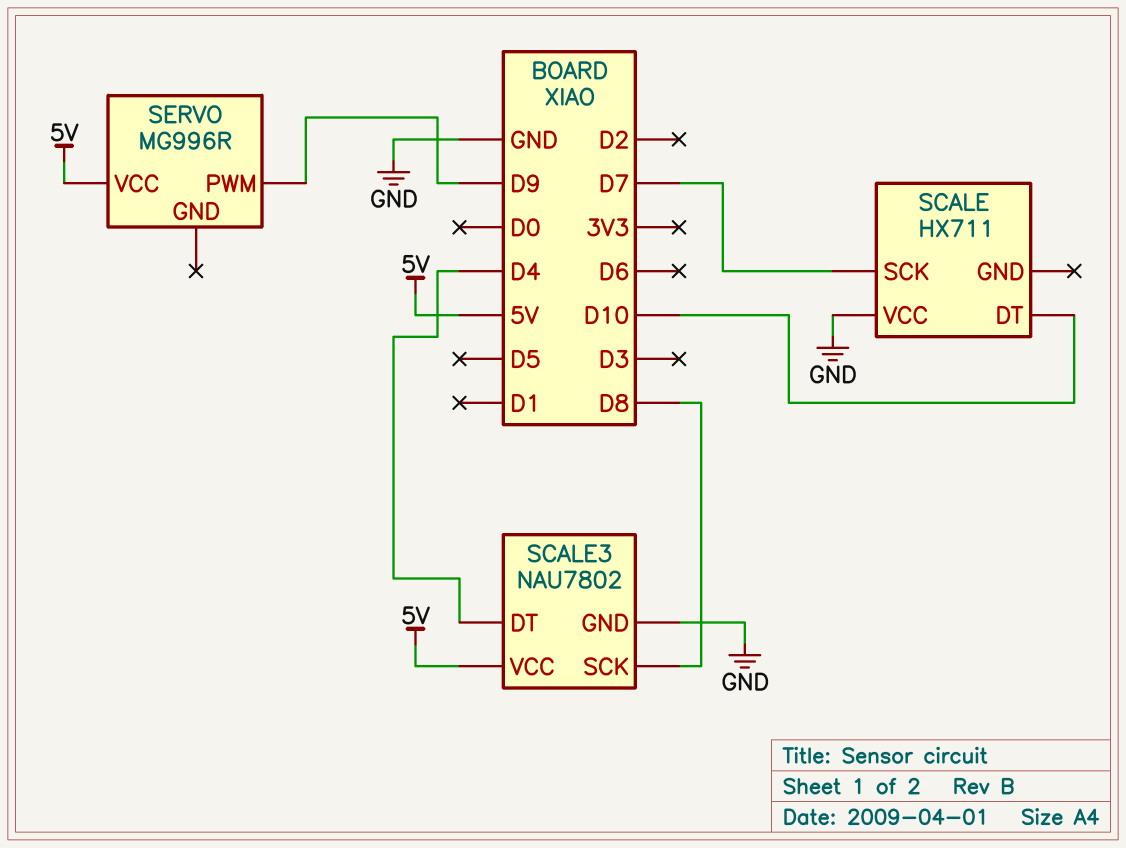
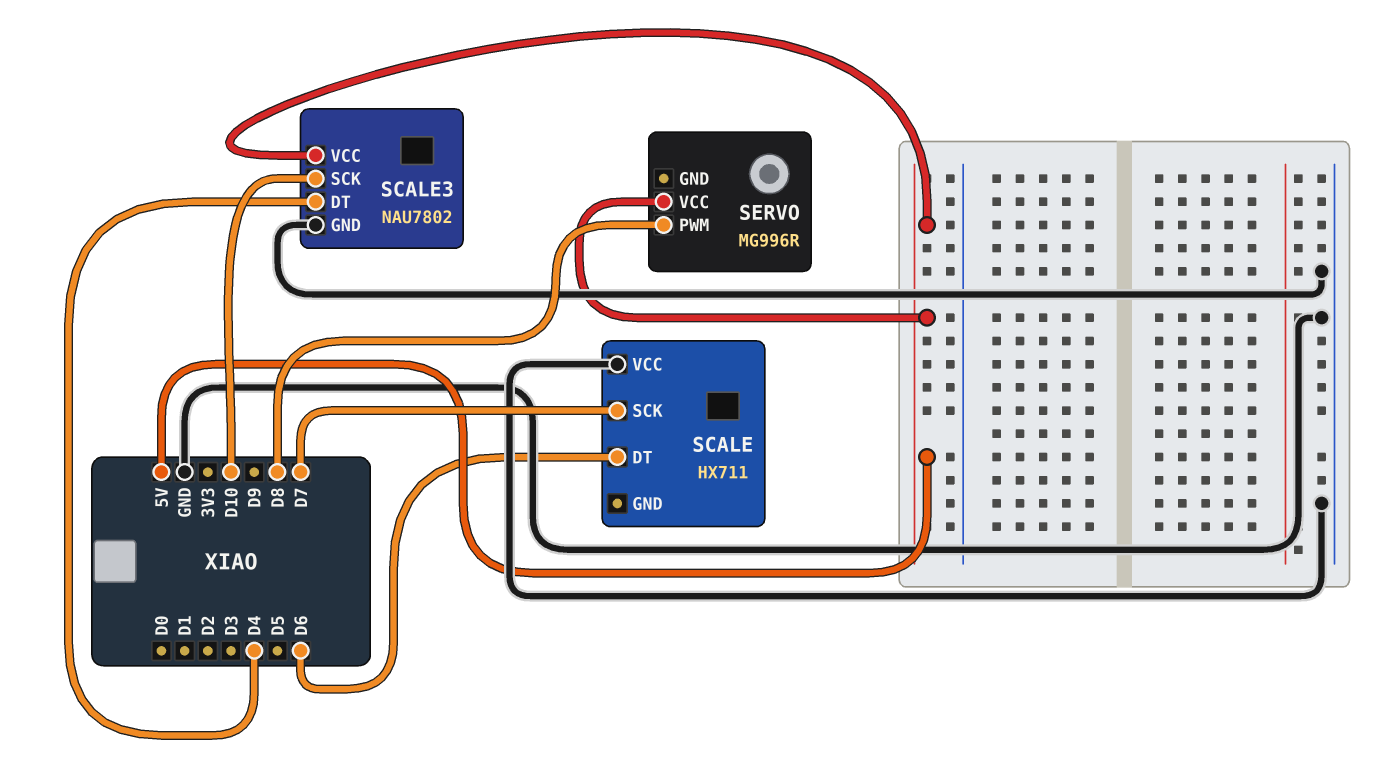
SCALE pin DT: D10 -> D6
SCALE3 pin SCK: D8 -> D10
SERVO pin PWM: D9 -> D8

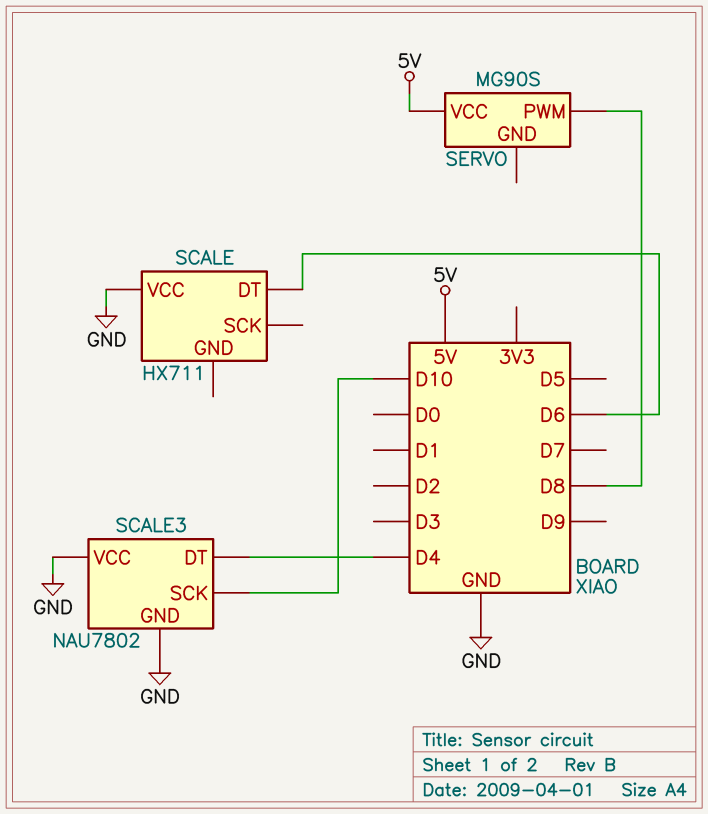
SCALE pin SCK: D7 -> none
SCALE3 pin VCC: 5V -> GND
SERVO: MG996R -> MG90S

